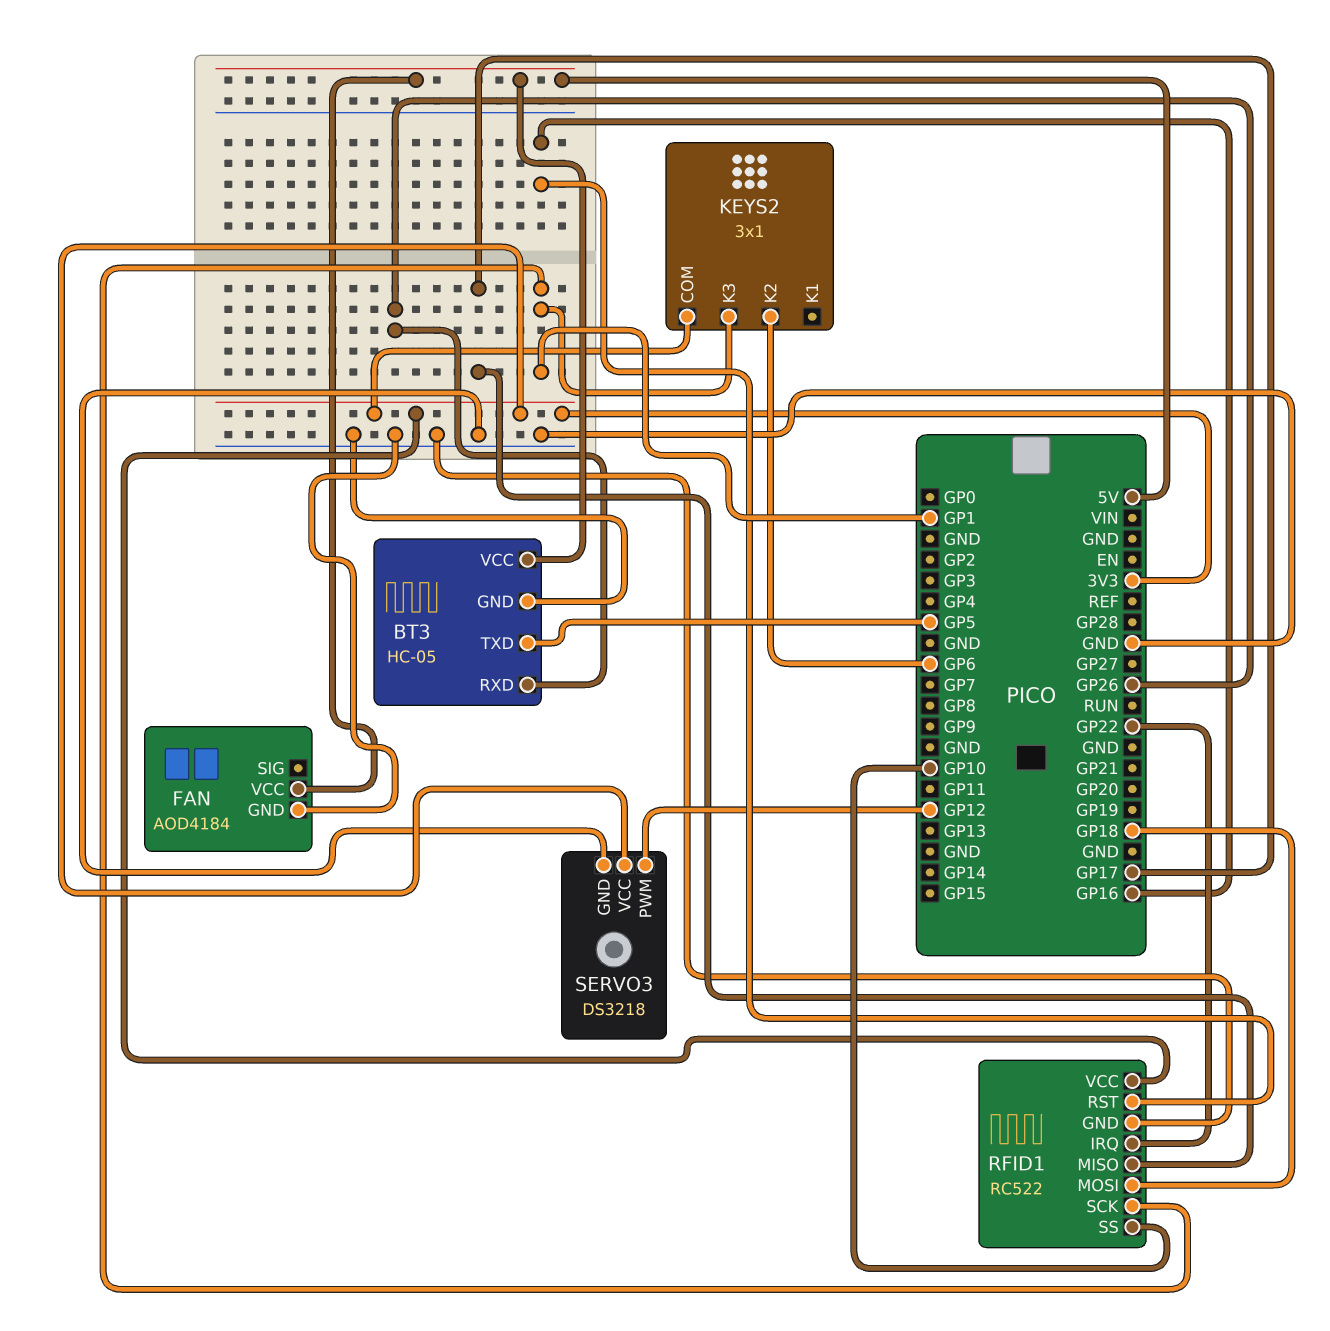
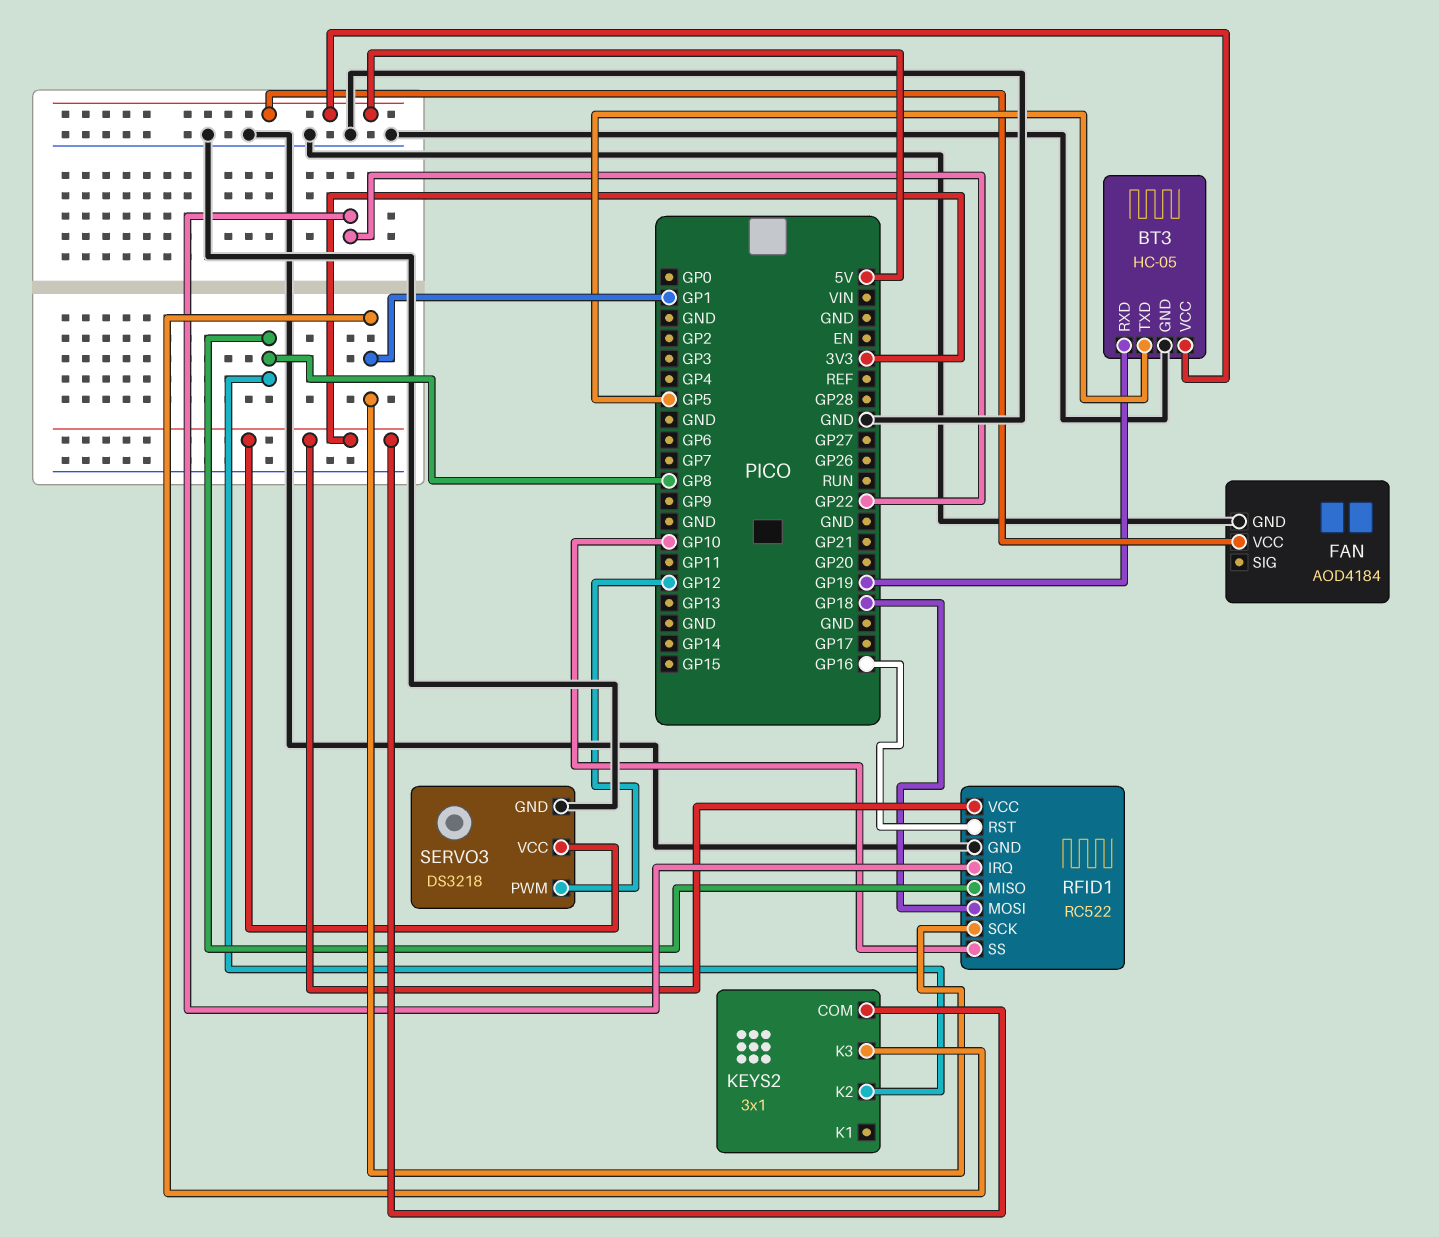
BT3 pin RXD: GP26 -> GP19
KEYS2 pin K2: GP6 -> GP8
RFID1 pin MISO: GP17 -> GP8

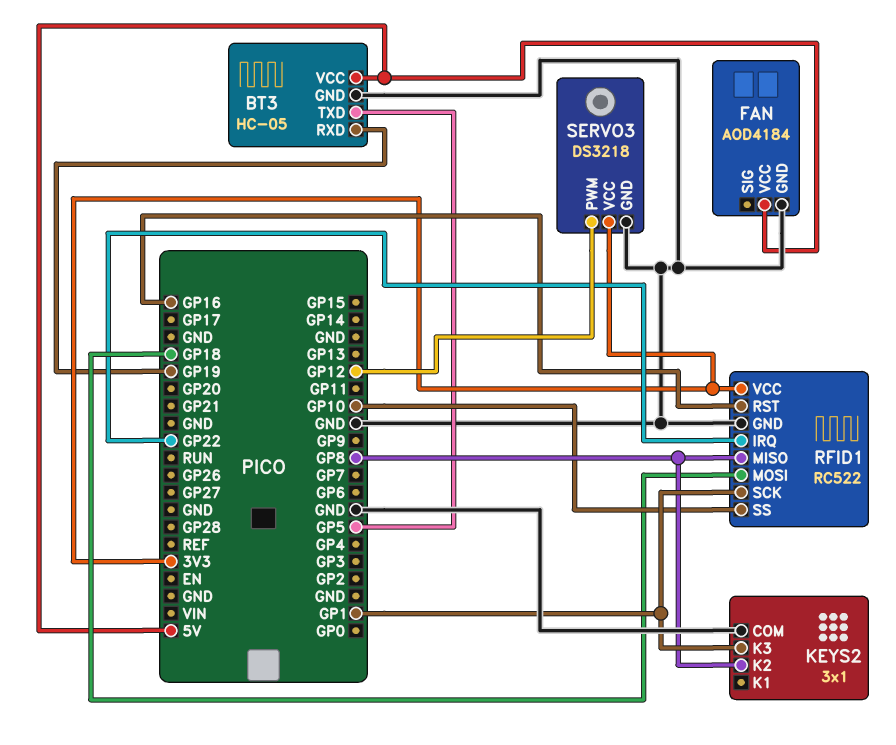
KEYS2 pin COM: 3V3 -> GND

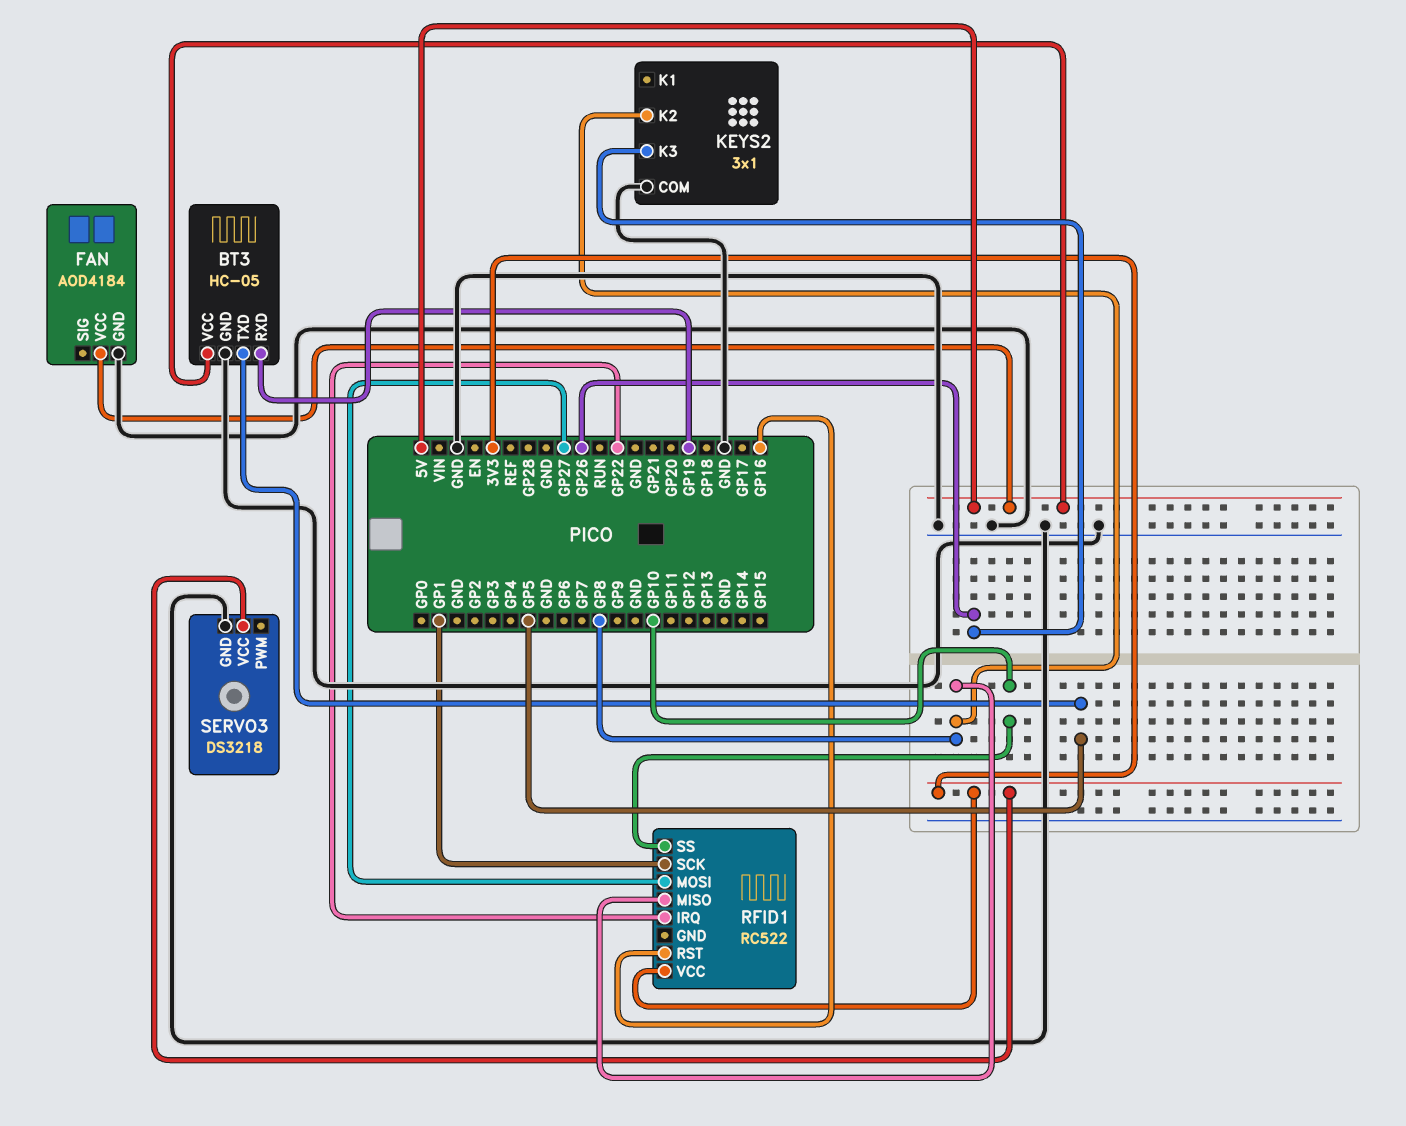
KEYS2 pin K3: GP1 -> GP26
RFID1 pin GND: GND -> none
RFID1 pin MOSI: GP18 -> GP27
SERVO3 pin PWM: GP12 -> none

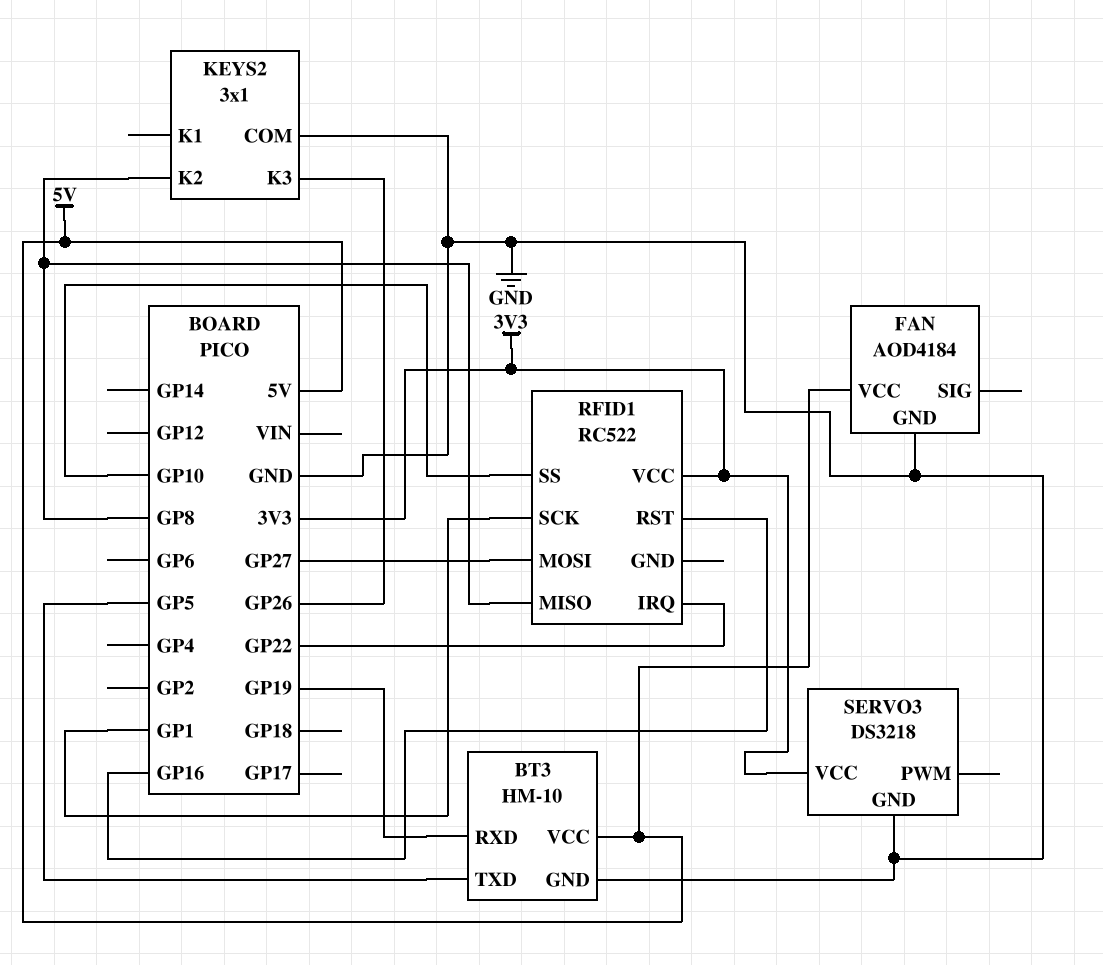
BT3: HC-05 -> HM-10

